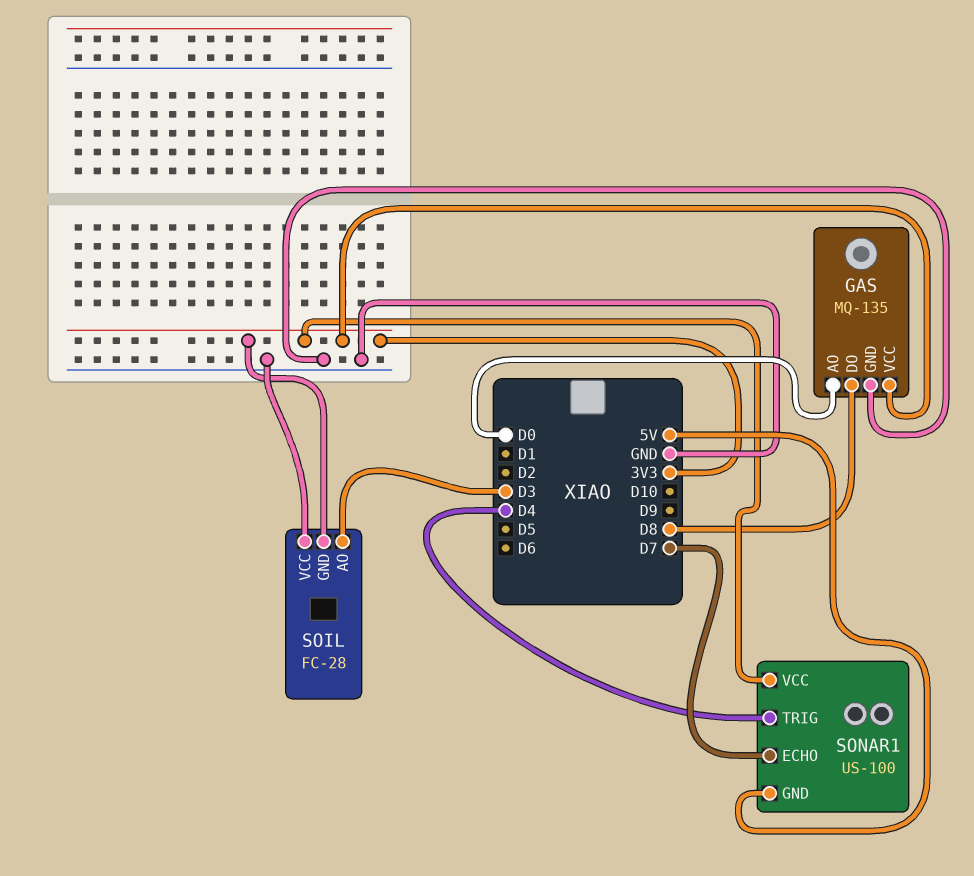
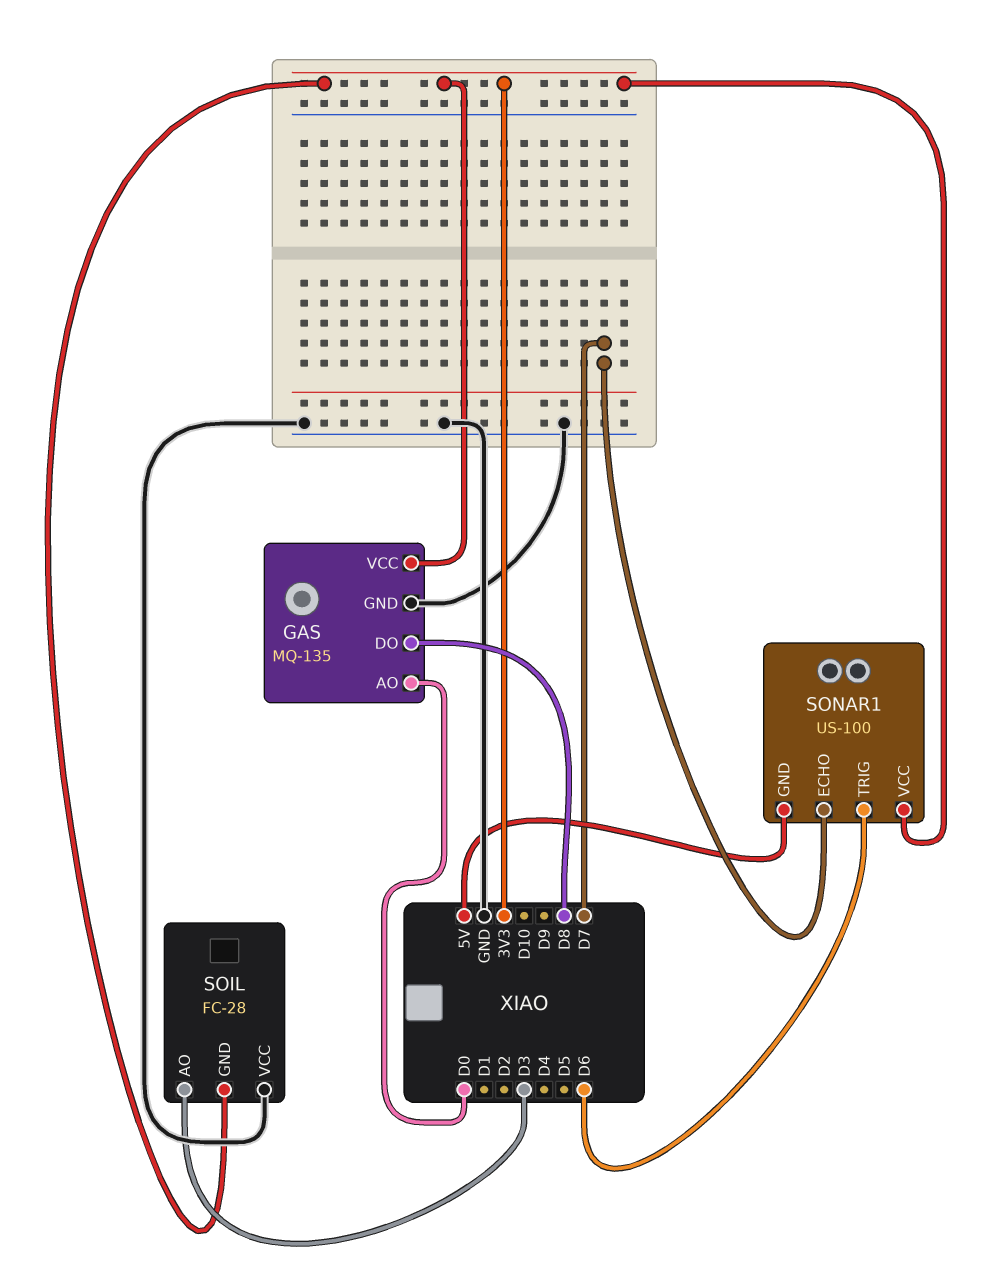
SONAR1 pin TRIG: D4 -> D6

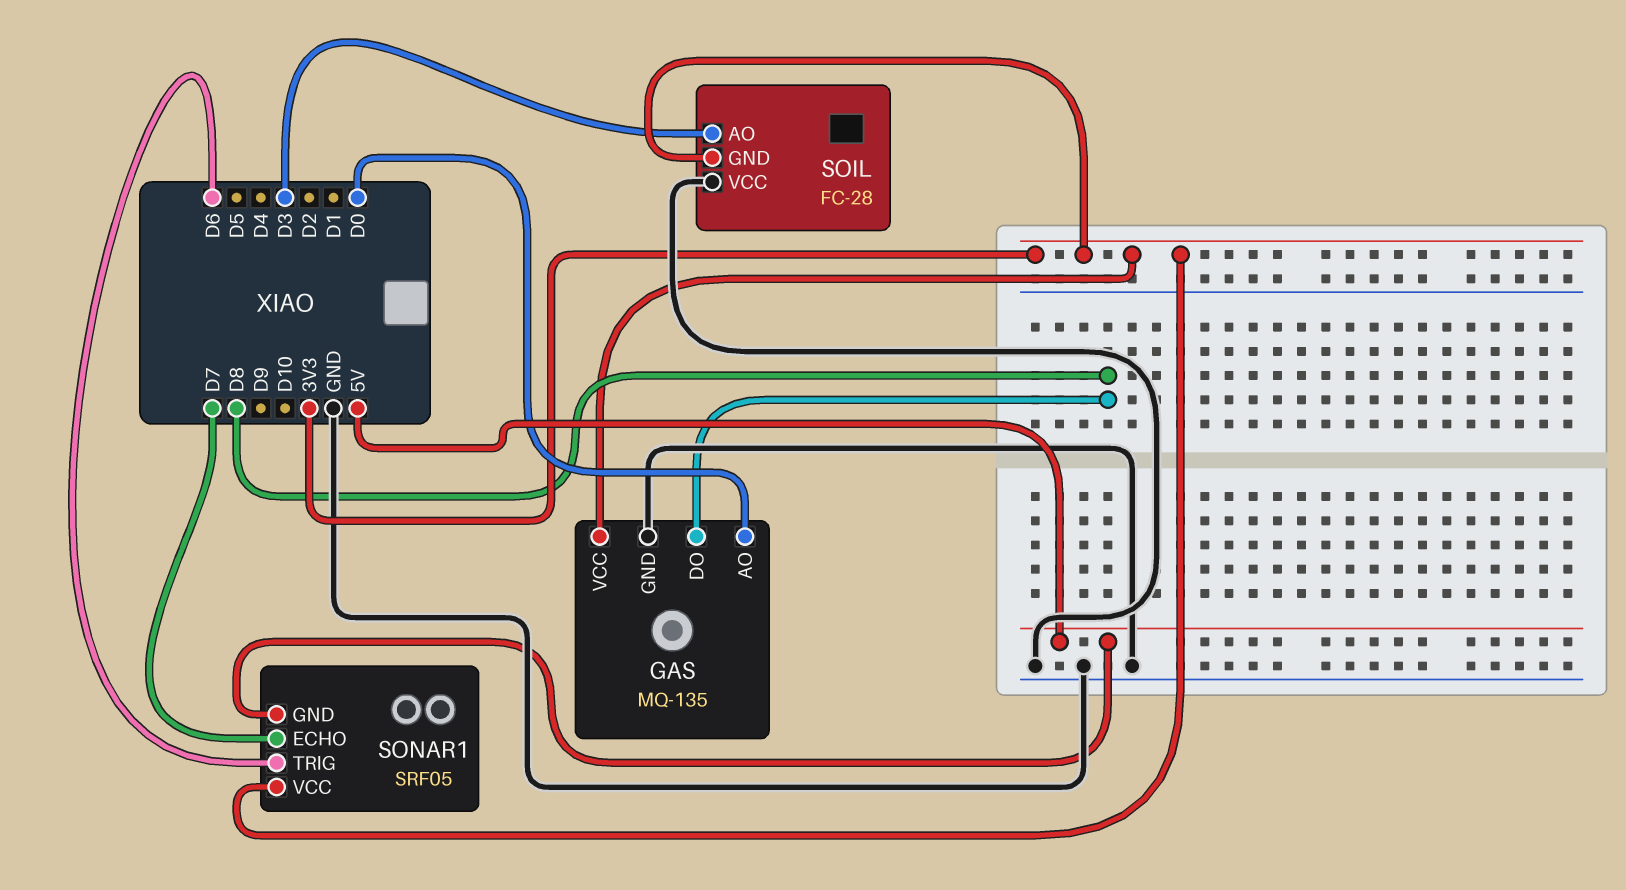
SONAR1: US-100 -> SRF05

